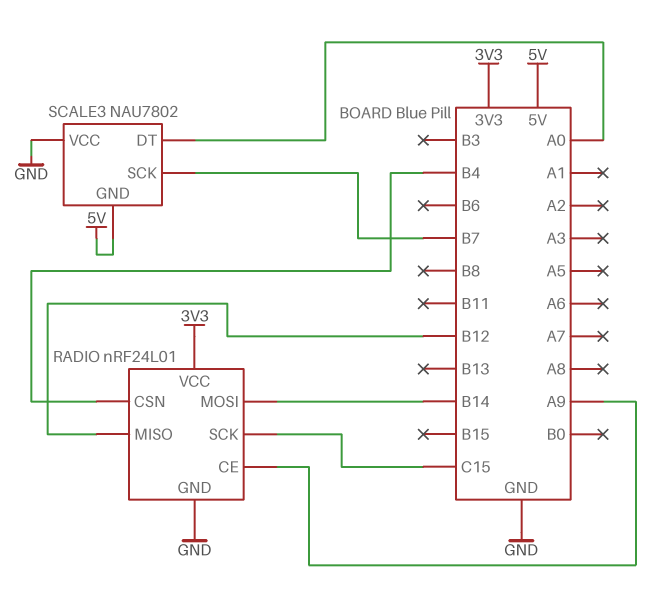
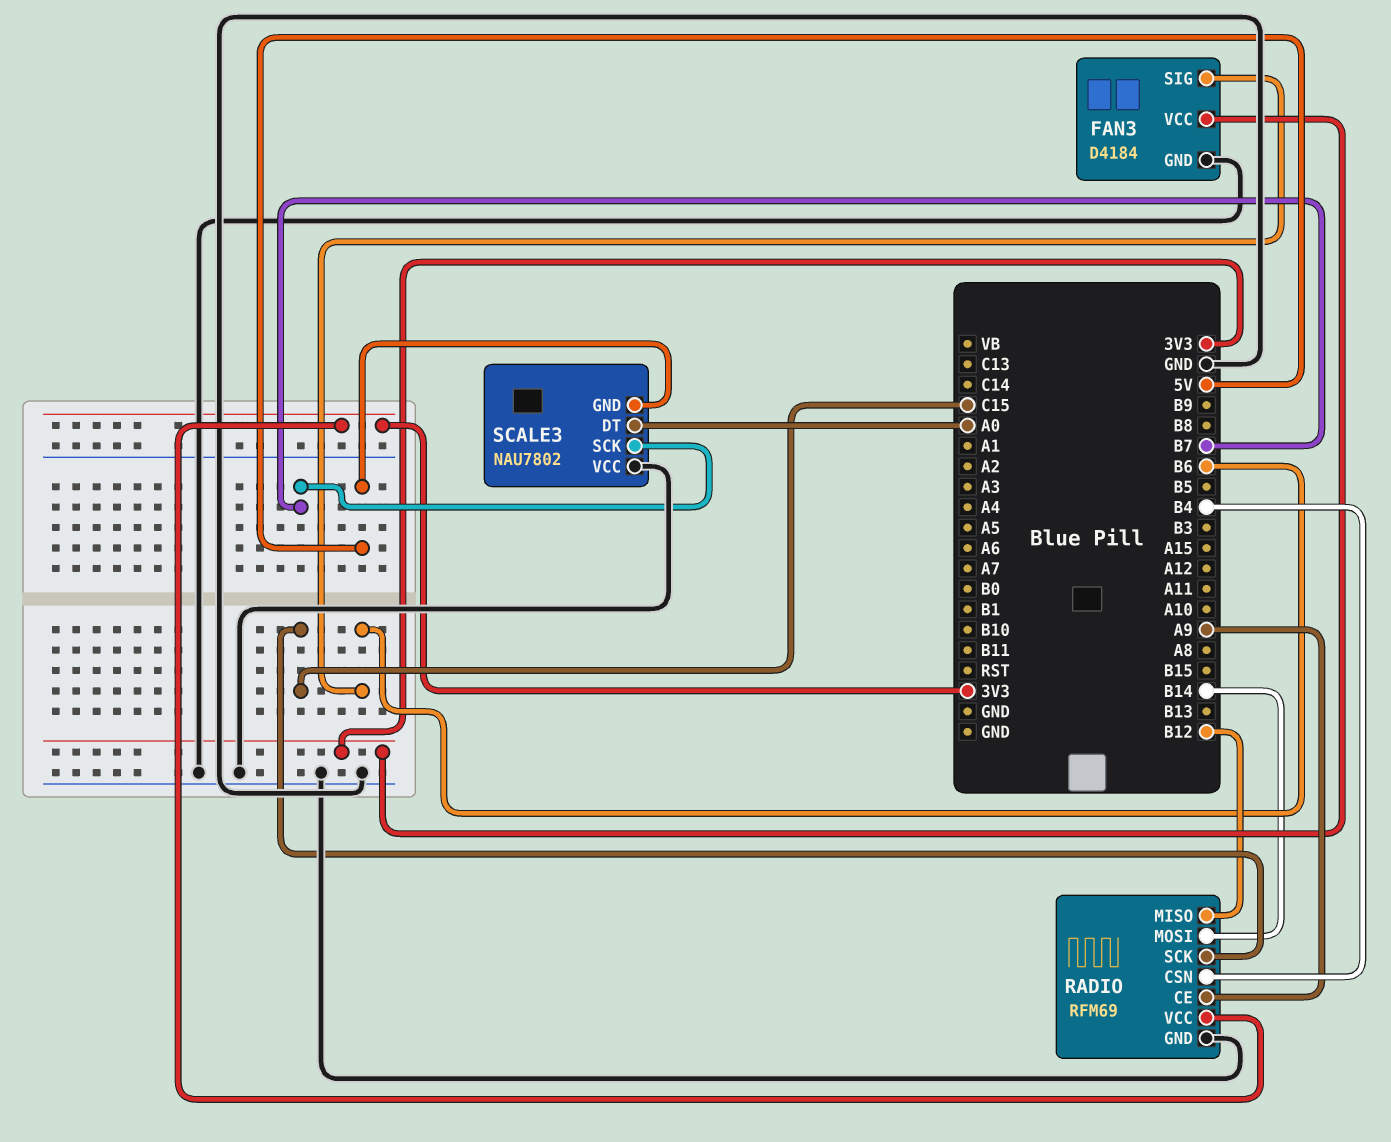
FAN3: none -> D4184
FAN3 pin GND: none -> GND
FAN3 pin SIG: none -> B6
FAN3 pin VCC: none -> 3V3
RADIO: nRF24L01 -> RFM69

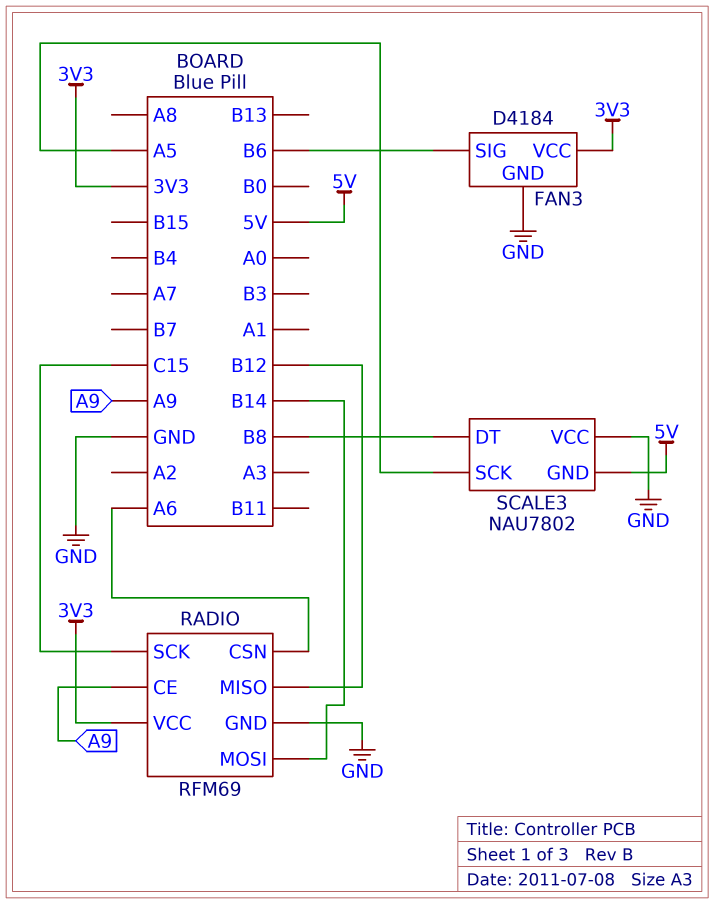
RADIO pin CSN: B4 -> A6
SCALE3 pin DT: A0 -> B8
SCALE3 pin SCK: B7 -> A5

